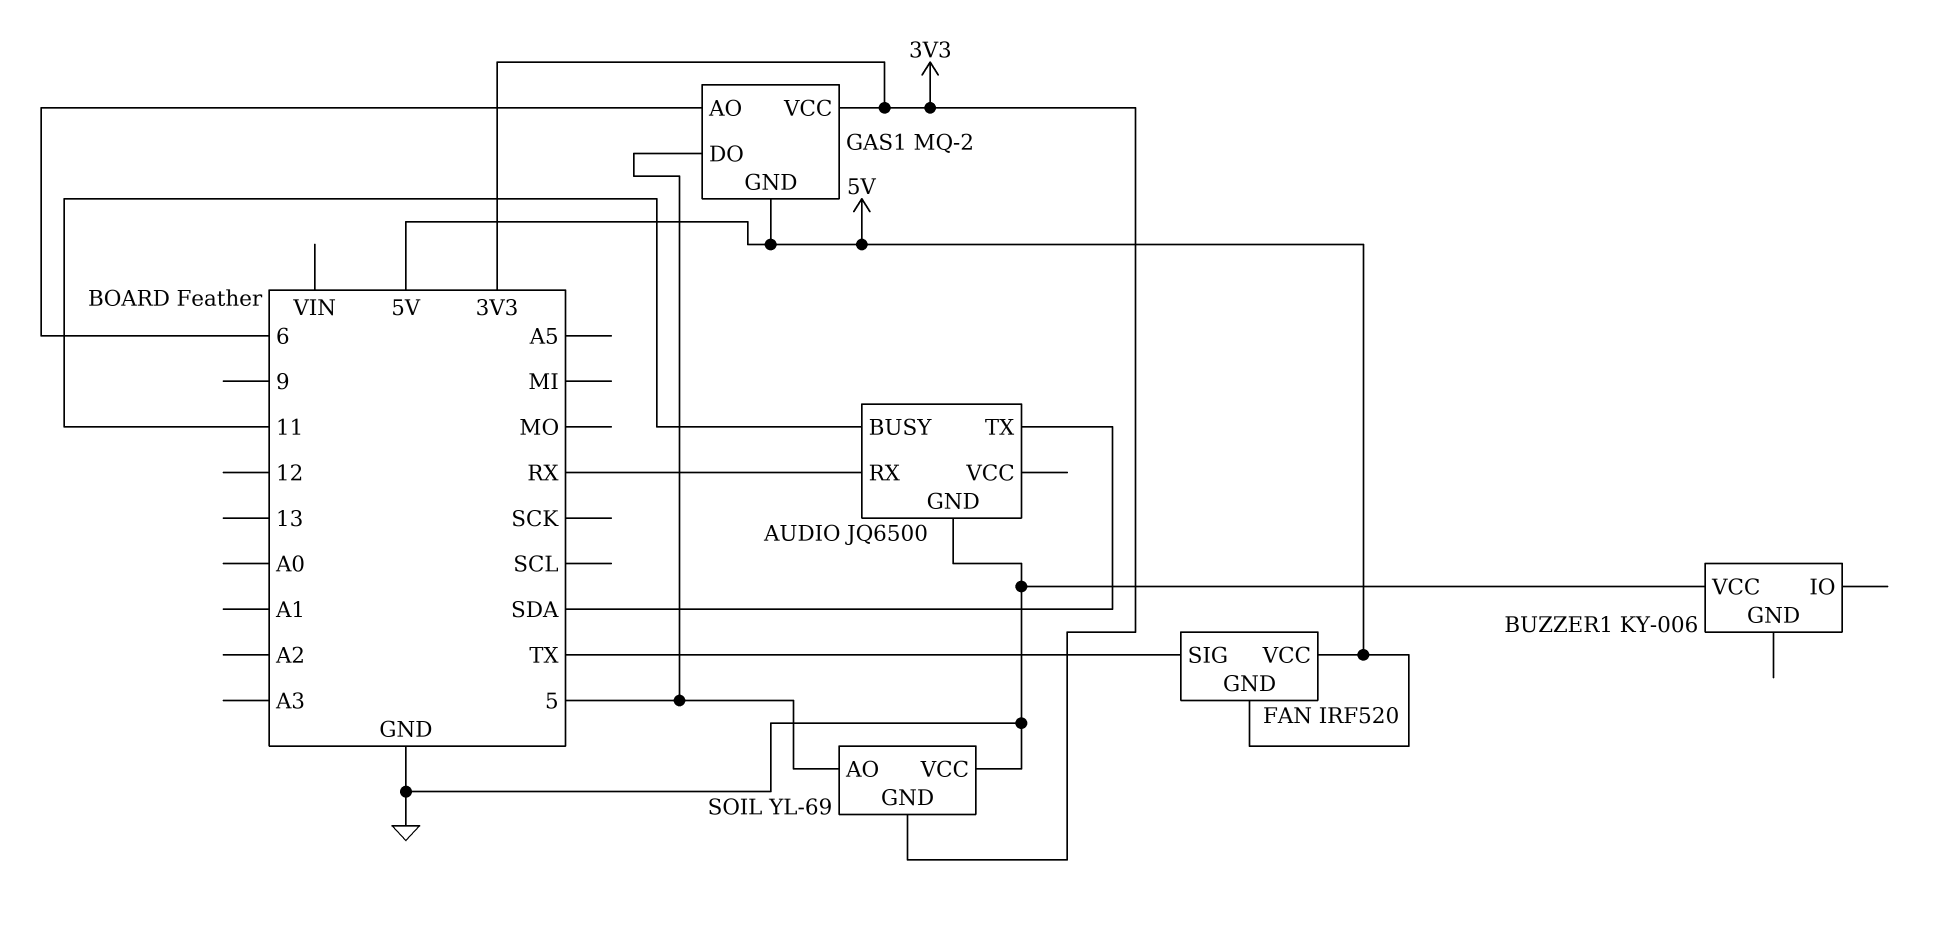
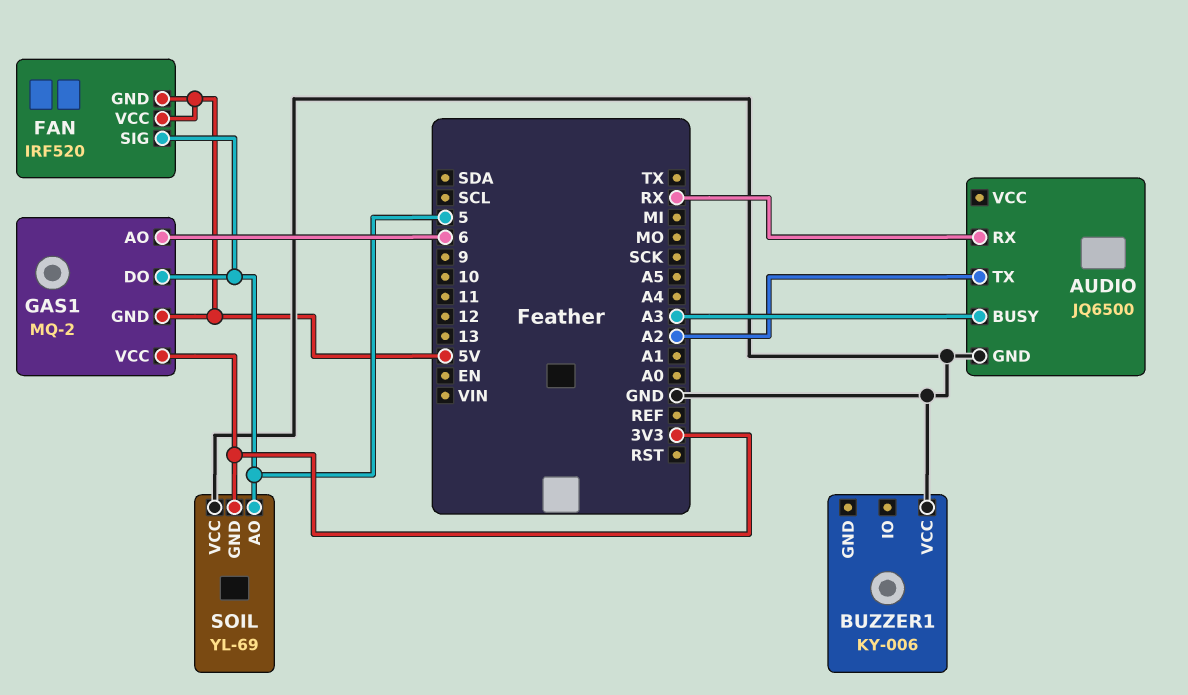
AUDIO pin BUSY: 11 -> A3
AUDIO pin TX: SDA -> A2
FAN pin SIG: TX -> 5

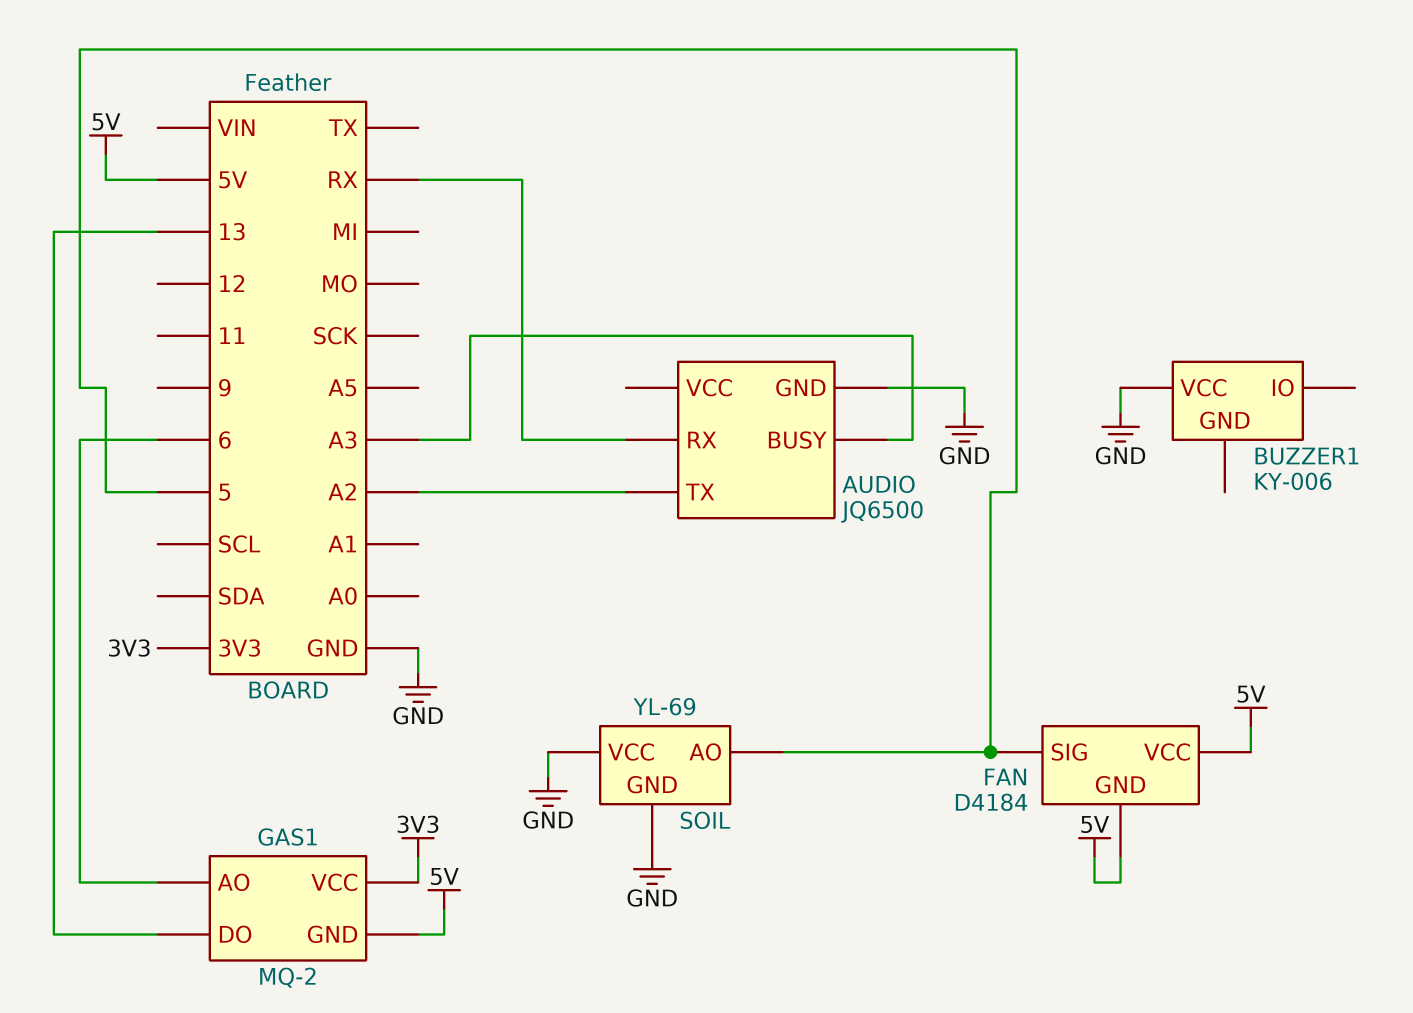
FAN: IRF520 -> D4184
GAS1 pin DO: 5 -> 13
SOIL pin GND: 3V3 -> GND

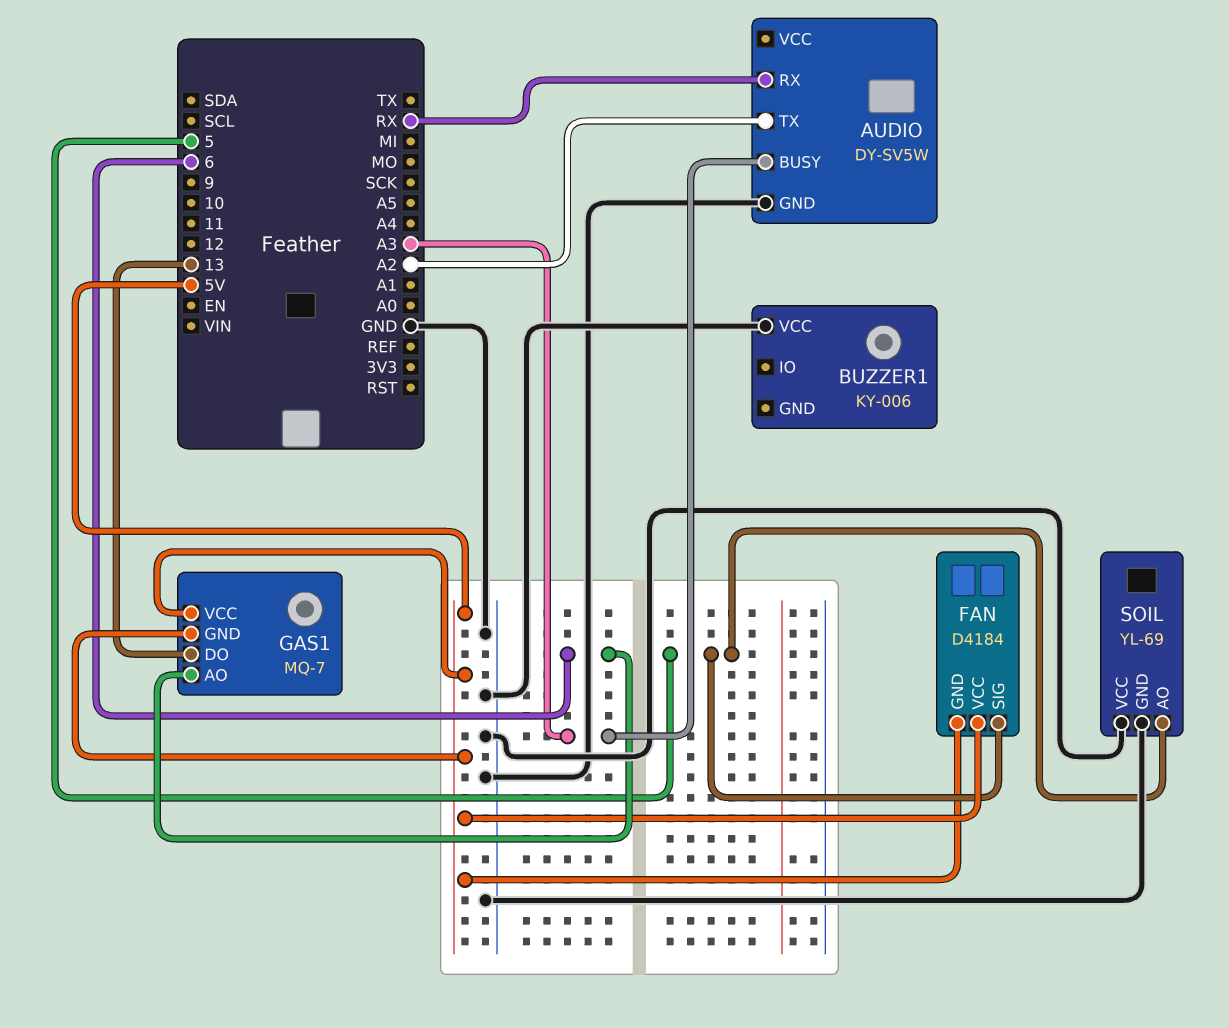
AUDIO: JQ6500 -> DY-SV5W
GAS1: MQ-2 -> MQ-7
GAS1 pin VCC: 3V3 -> 5V

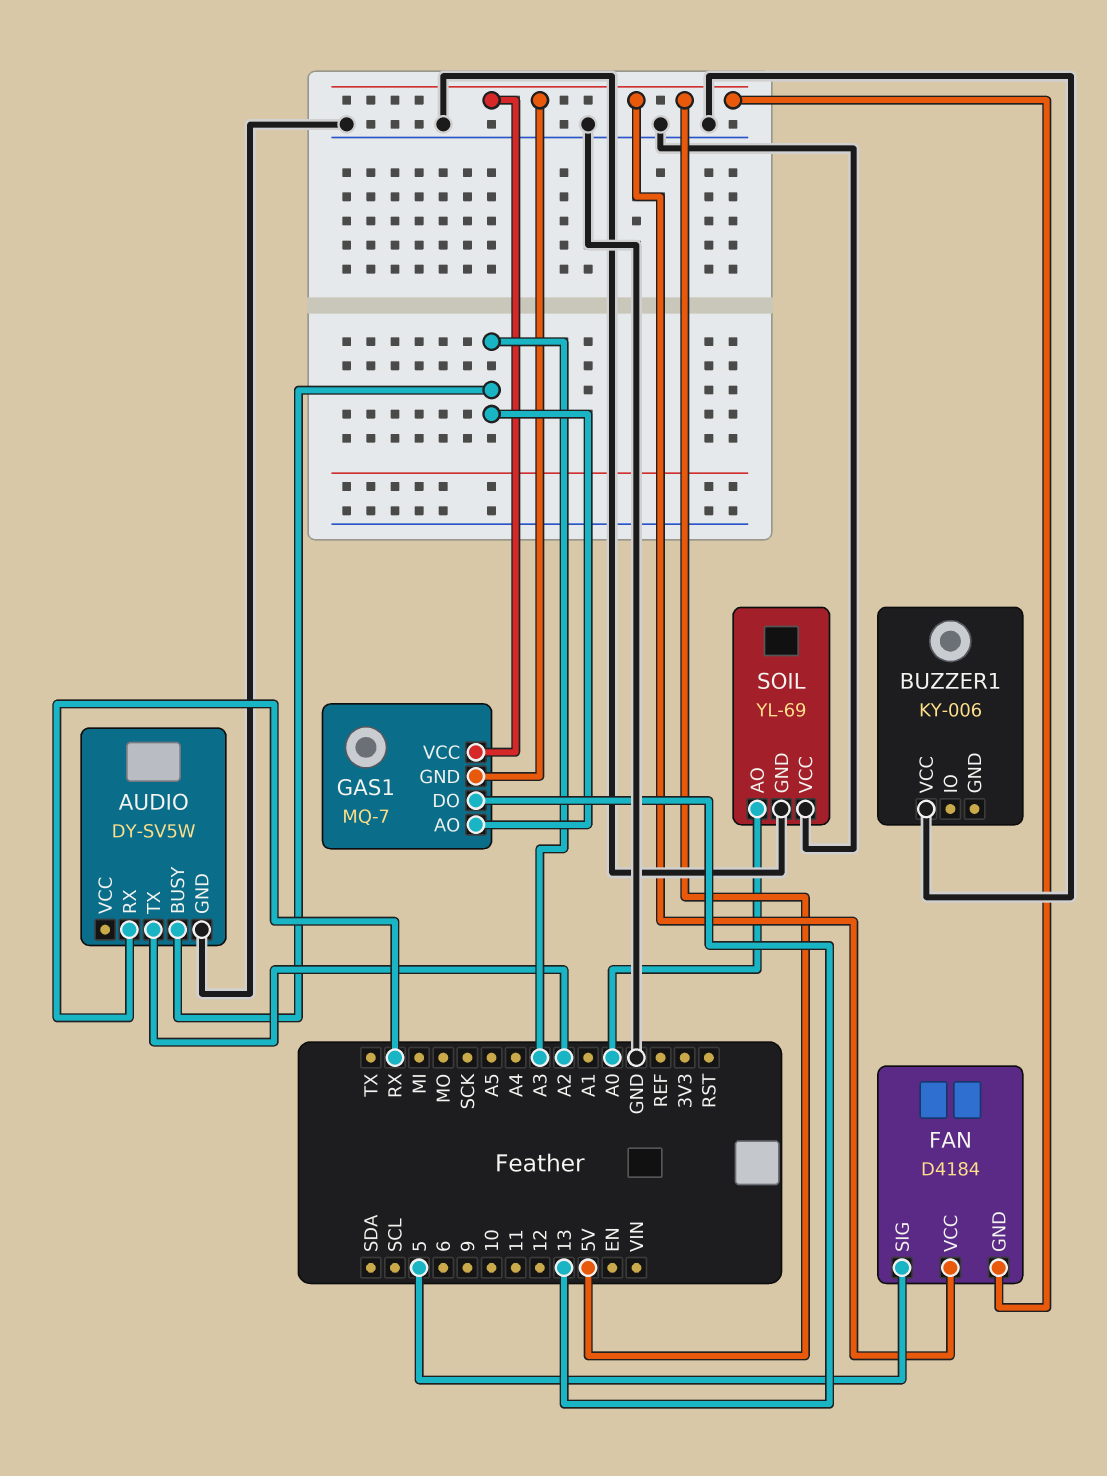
GAS1 pin AO: 6 -> A3
SOIL pin AO: 5 -> A0

